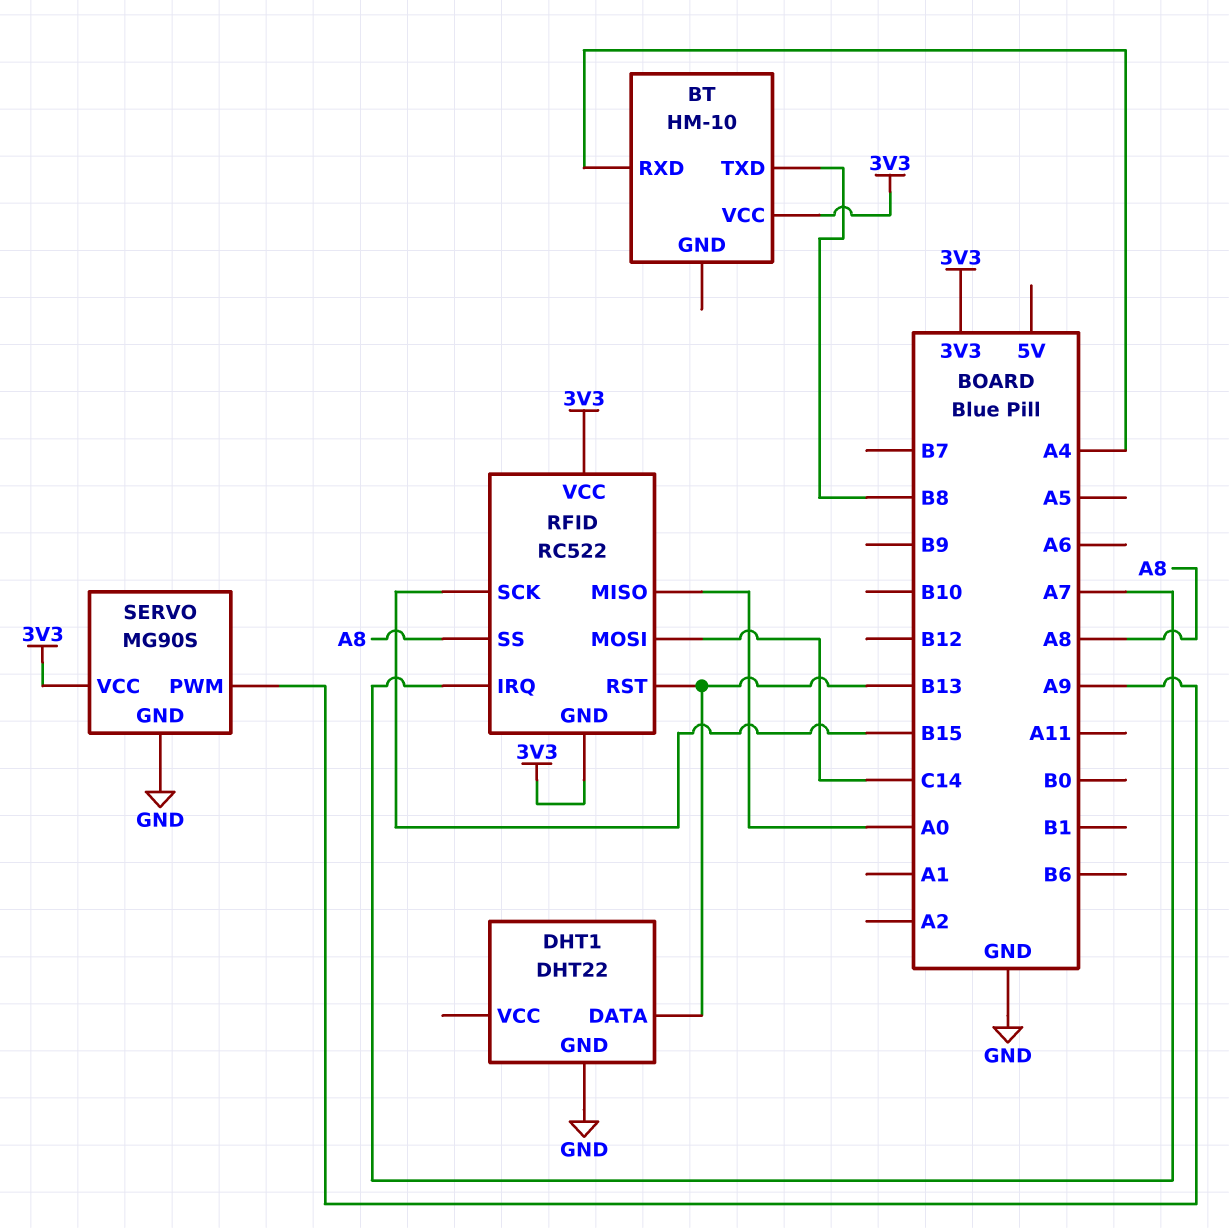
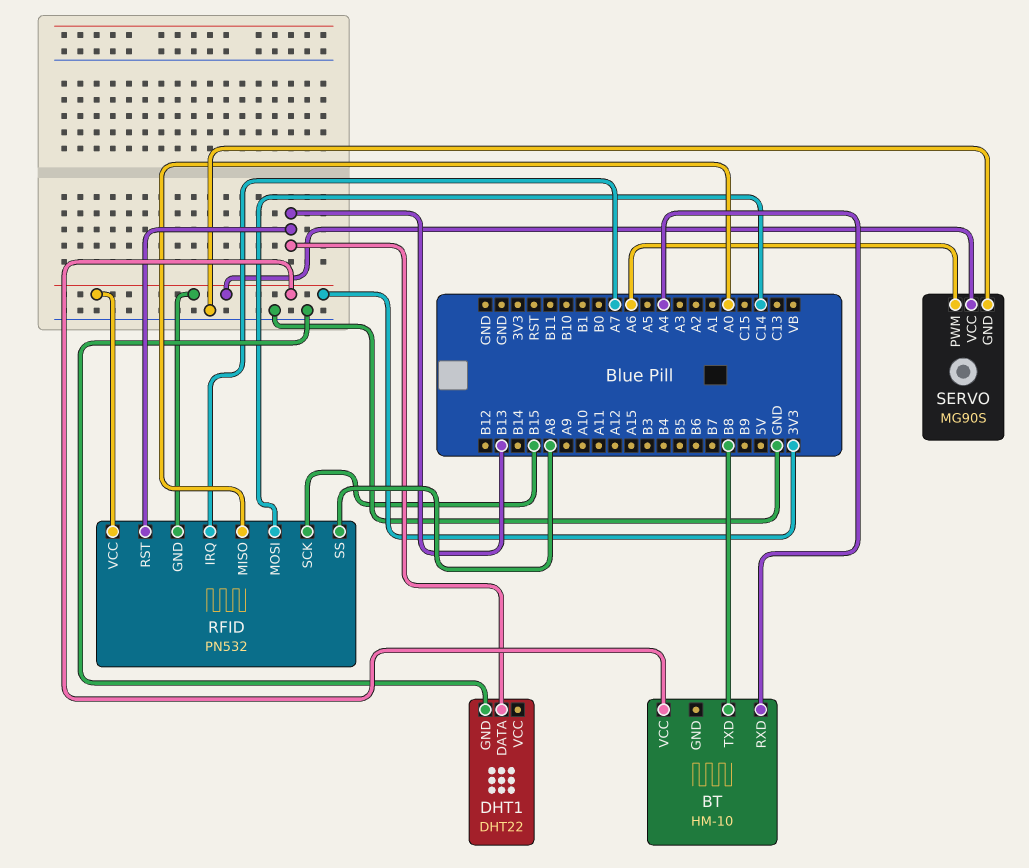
RFID: RC522 -> PN532
SERVO pin PWM: A9 -> A6

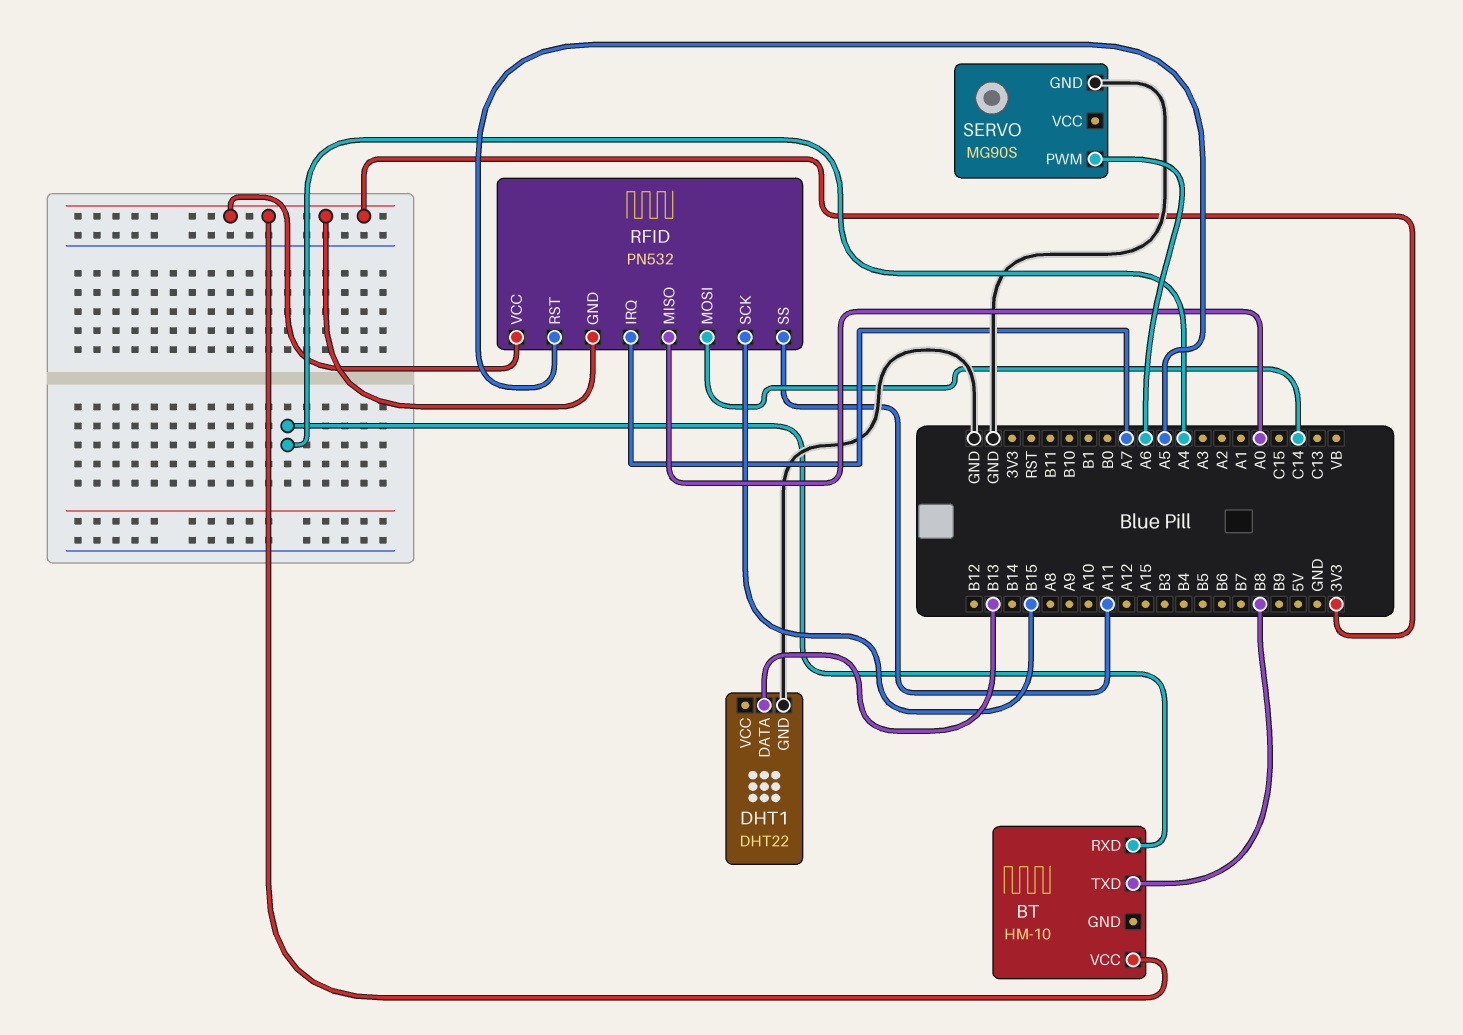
RFID pin RST: B13 -> A5
RFID pin SS: A8 -> A11
SERVO pin VCC: 3V3 -> none

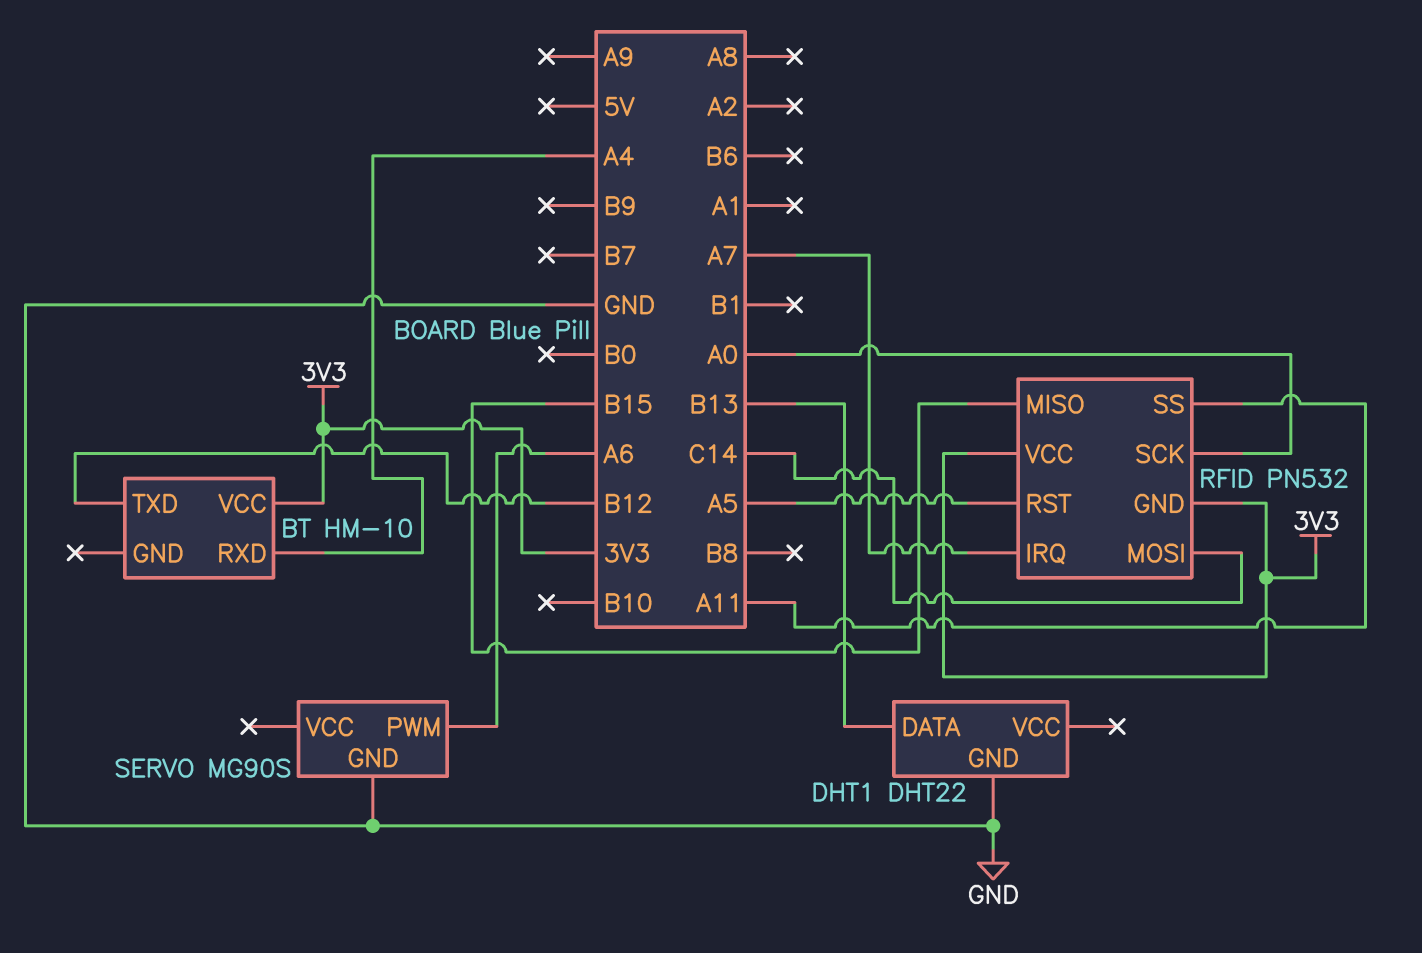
BT pin TXD: B8 -> B12
RFID pin MISO: A0 -> B15
RFID pin SCK: B15 -> A0

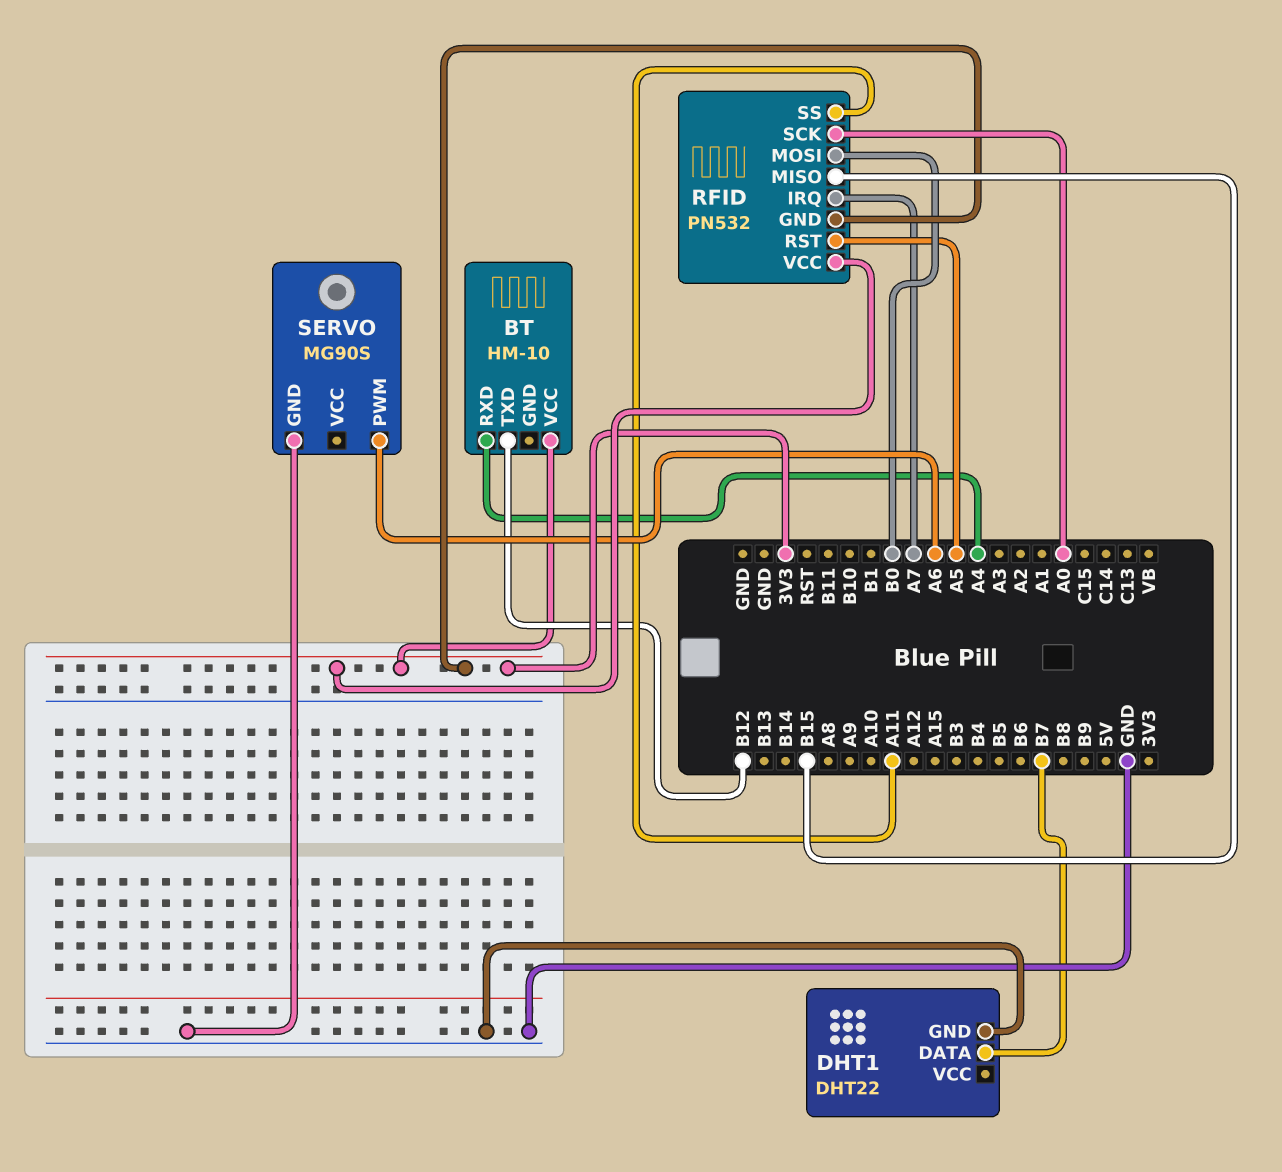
DHT1 pin DATA: B13 -> B7
RFID pin MOSI: C14 -> B0

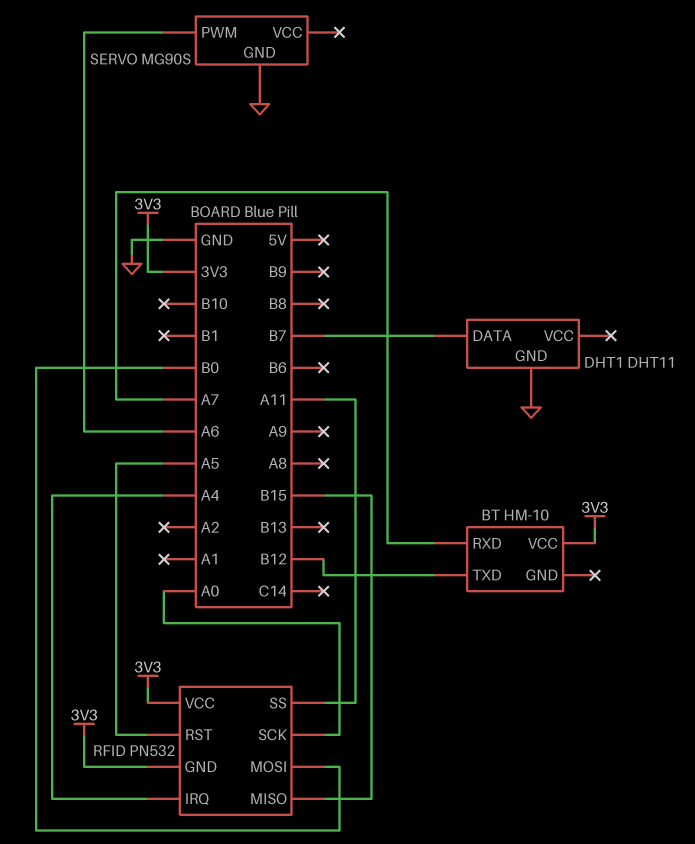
BT pin RXD: A4 -> A7
DHT1: DHT22 -> DHT11
RFID pin IRQ: A7 -> A4

